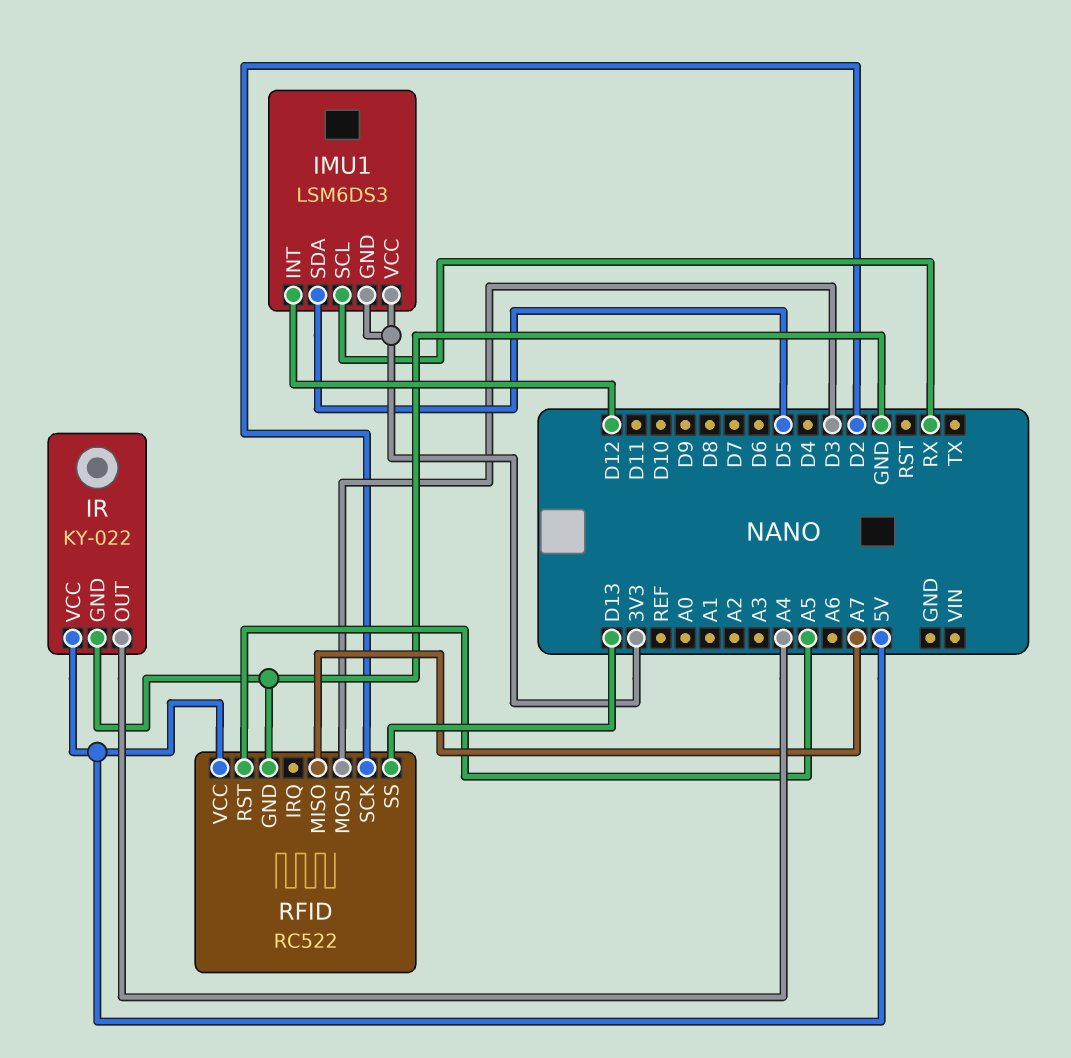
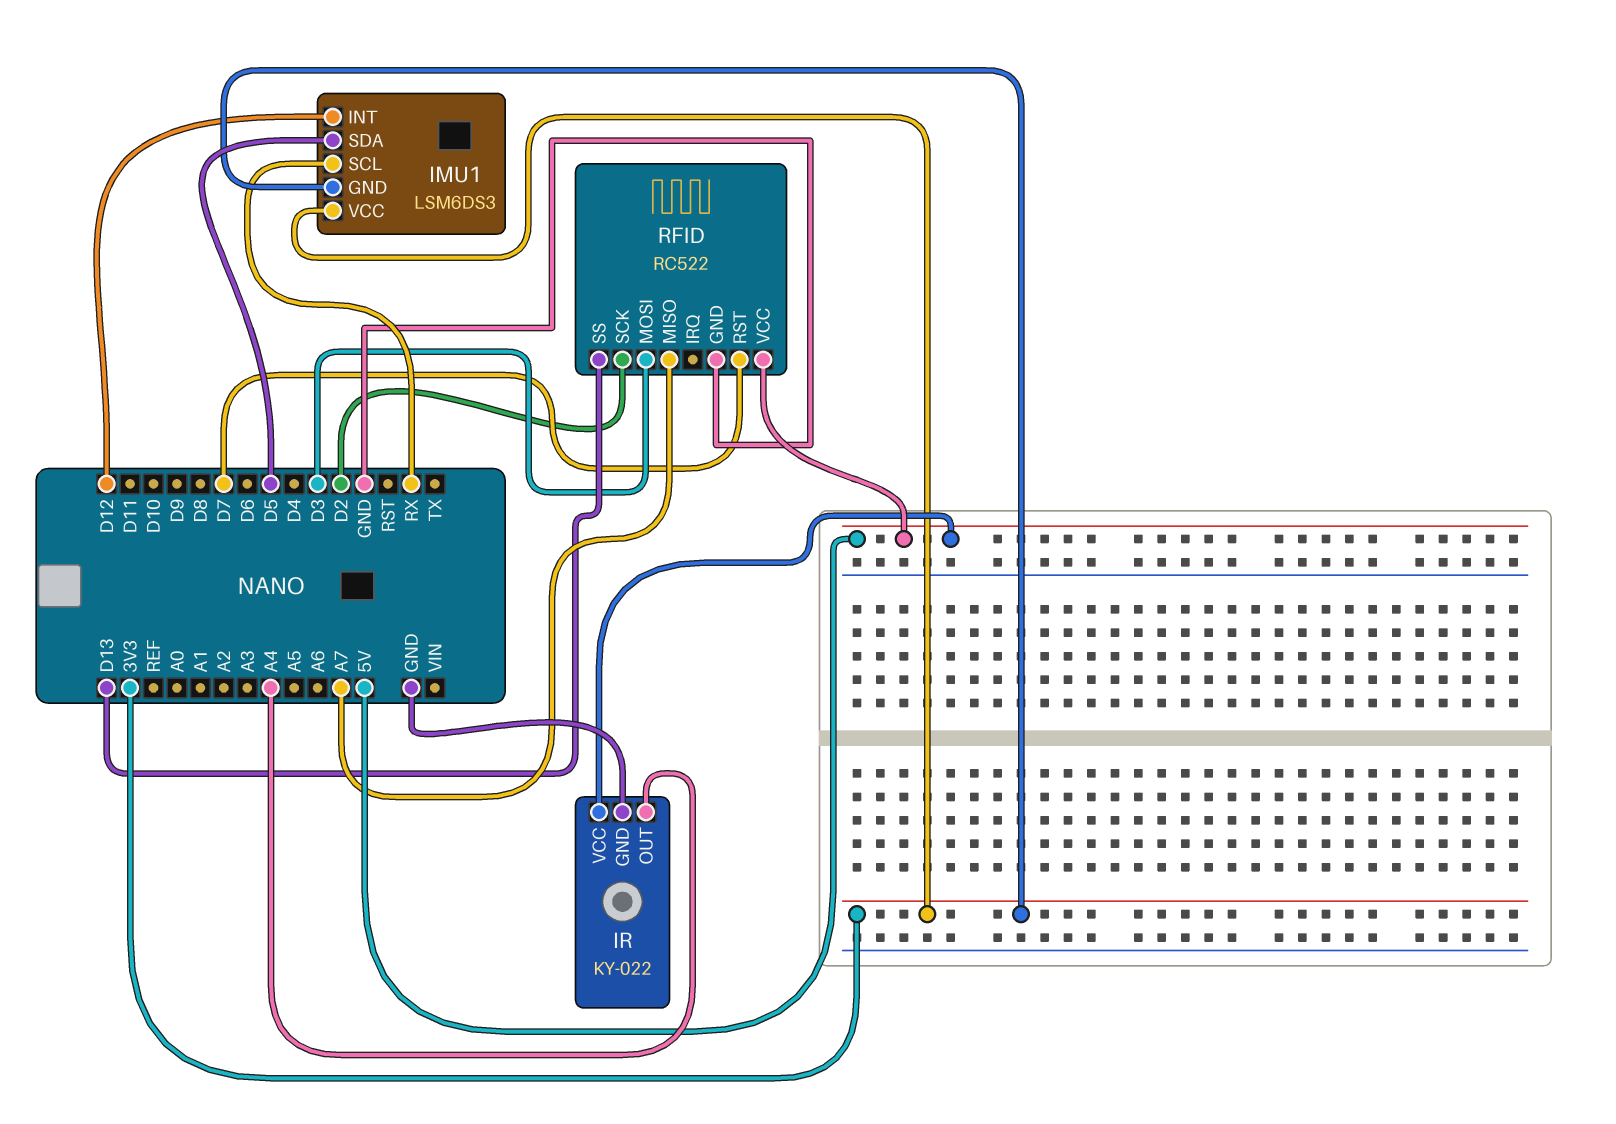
RFID pin RST: A5 -> D7

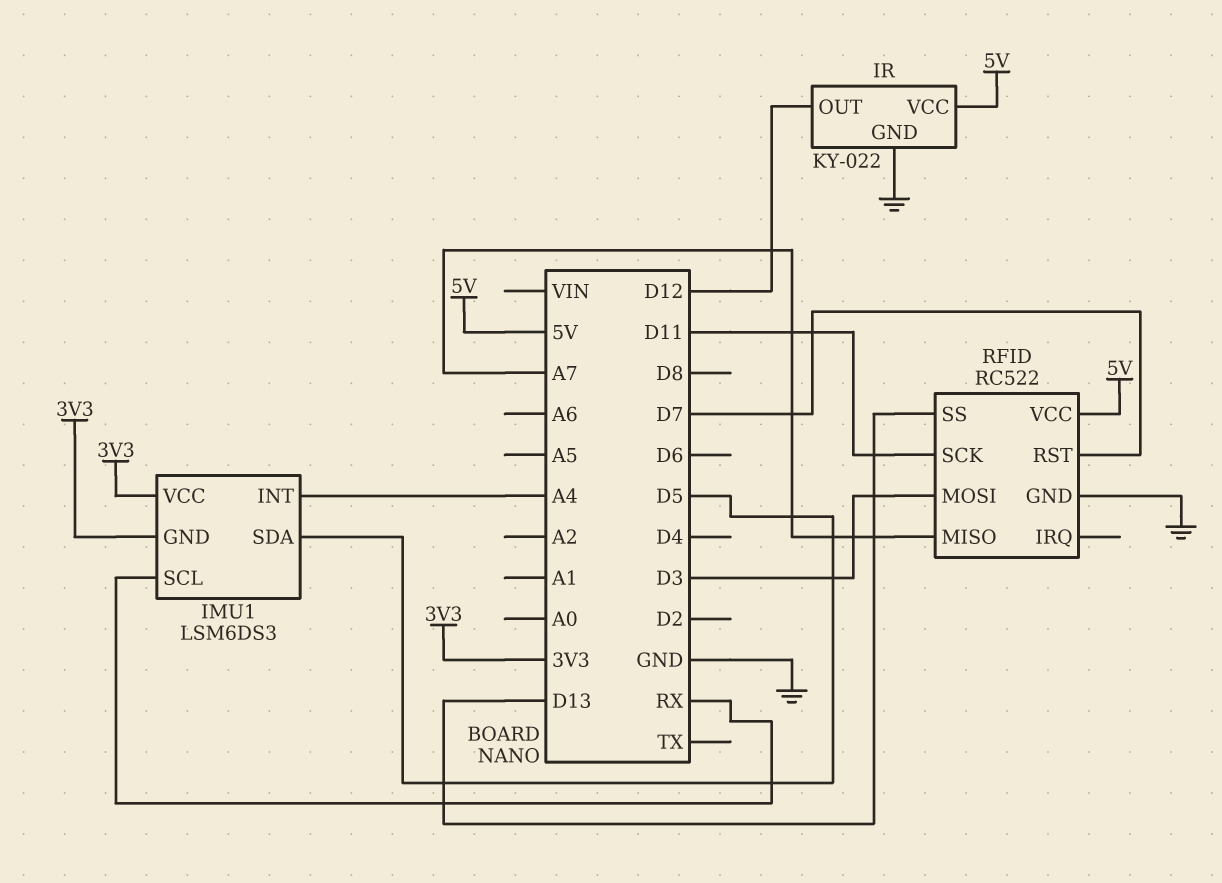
IMU1 pin INT: D12 -> A4
IR pin OUT: A4 -> D12
RFID pin SCK: D2 -> D11

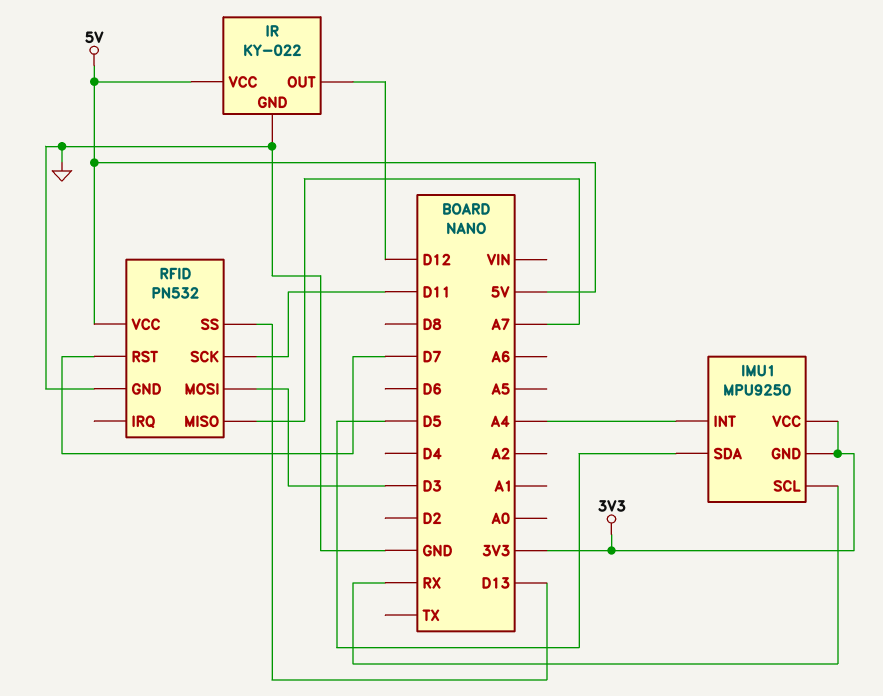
IMU1: LSM6DS3 -> MPU9250
RFID: RC522 -> PN532

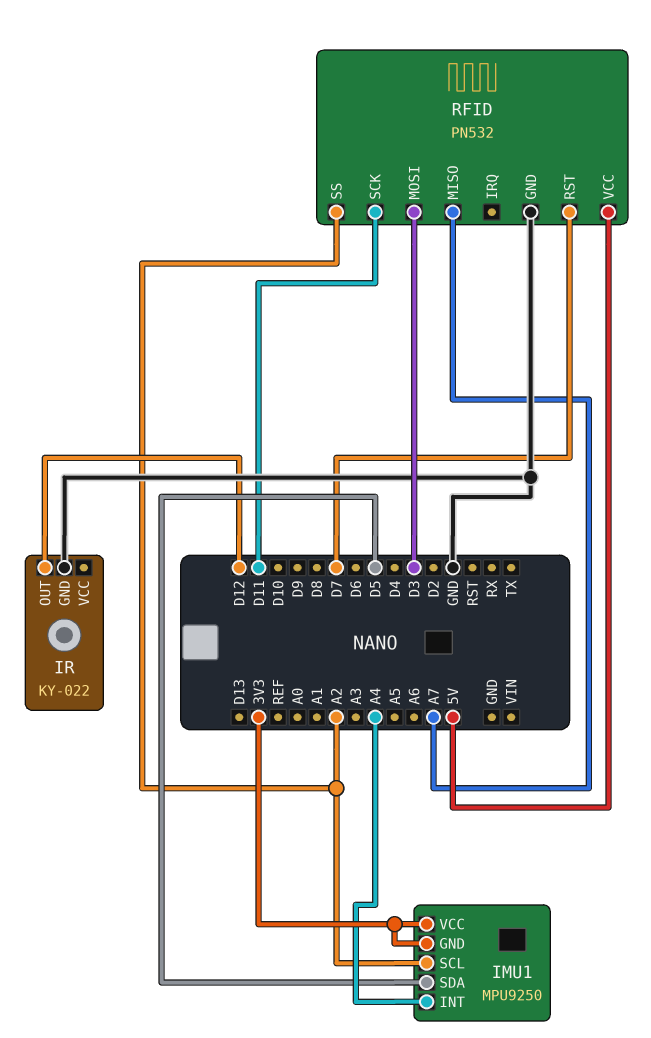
IMU1 pin SCL: RX -> A2
IR pin VCC: 5V -> none
RFID pin SS: D13 -> A2

